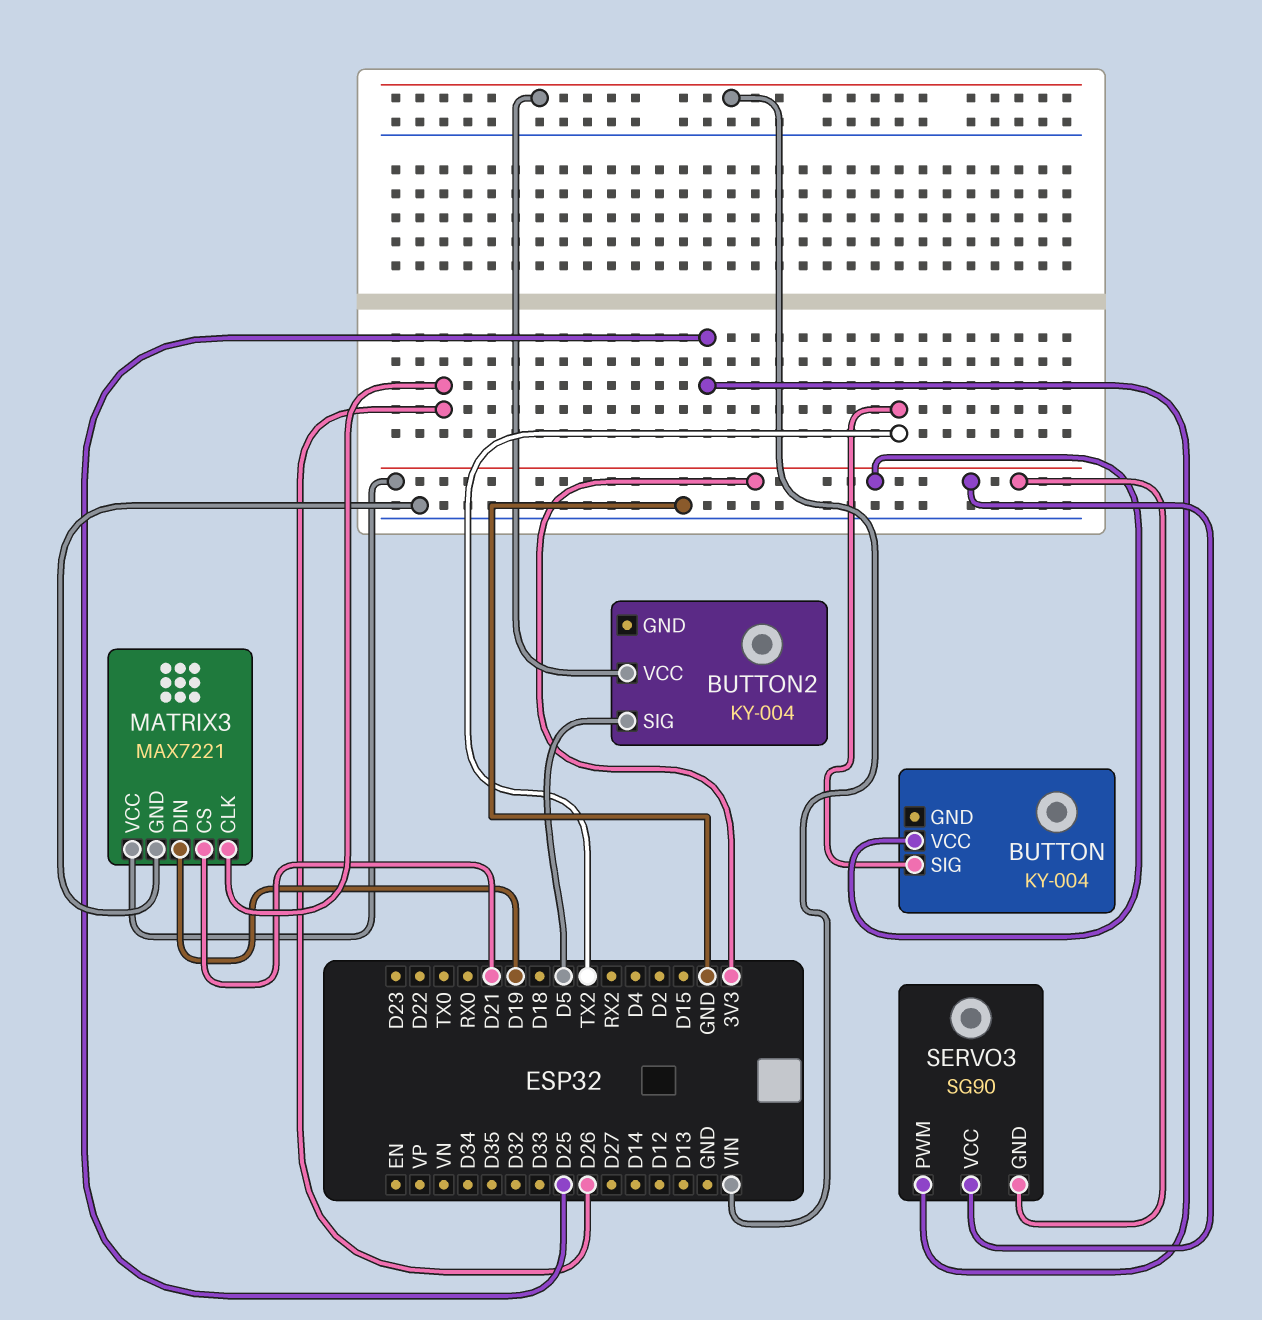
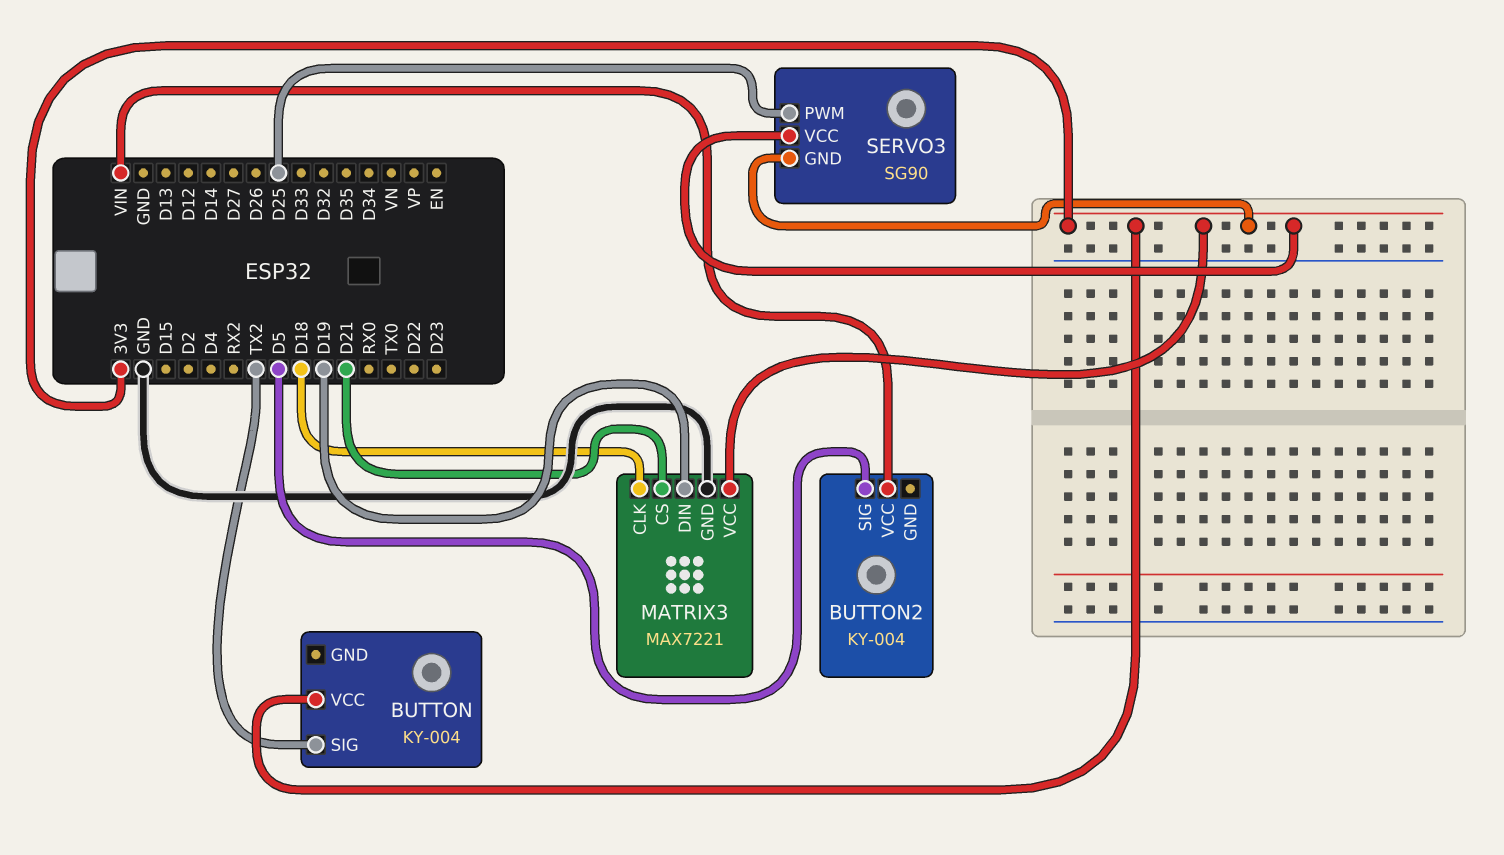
MATRIX3 pin CLK: D26 -> D18

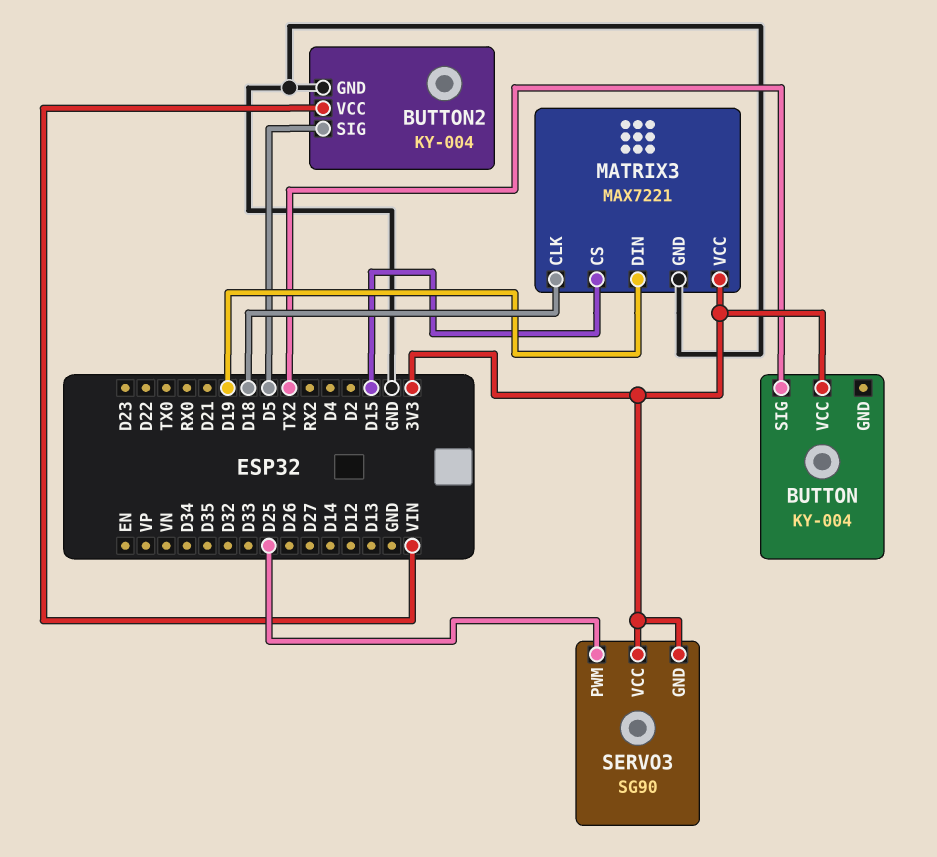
BUTTON2 pin GND: none -> GND
MATRIX3 pin CS: D21 -> D15

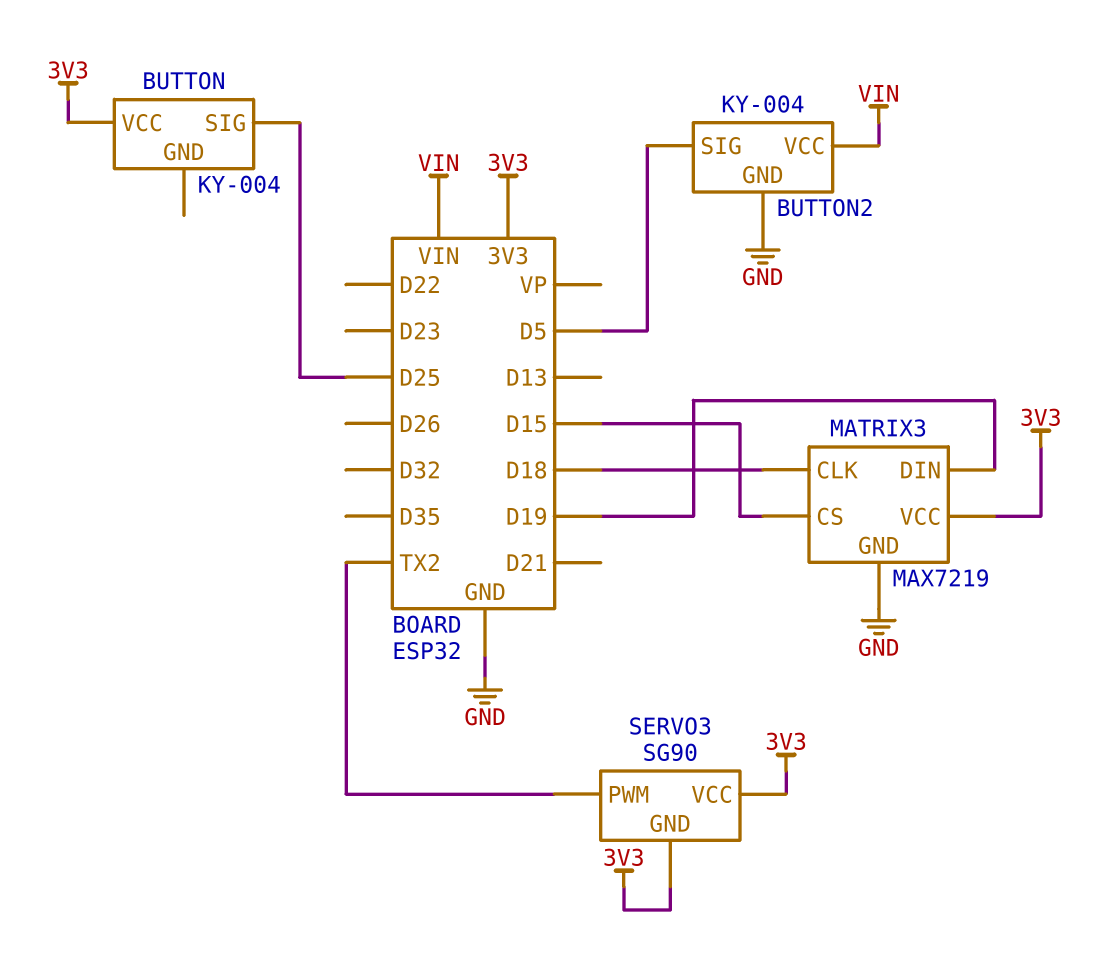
BUTTON pin SIG: TX2 -> D25
MATRIX3: MAX7221 -> MAX7219
SERVO3 pin PWM: D25 -> TX2

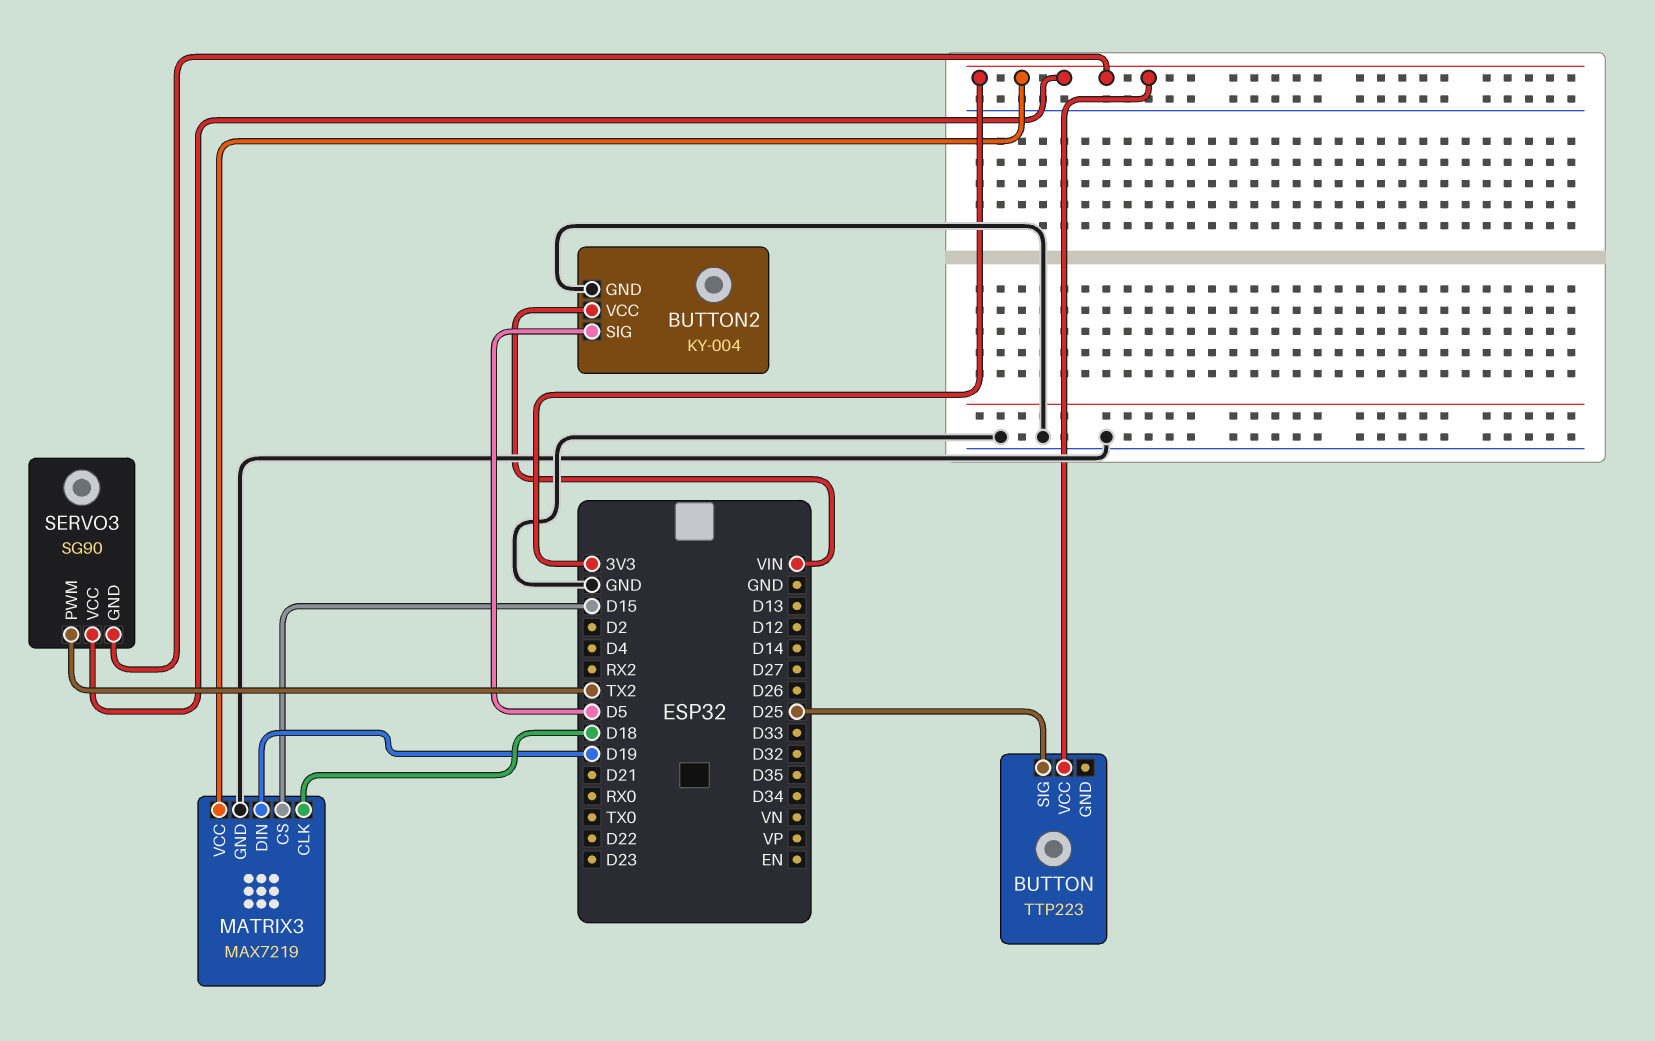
BUTTON: KY-004 -> TTP223

